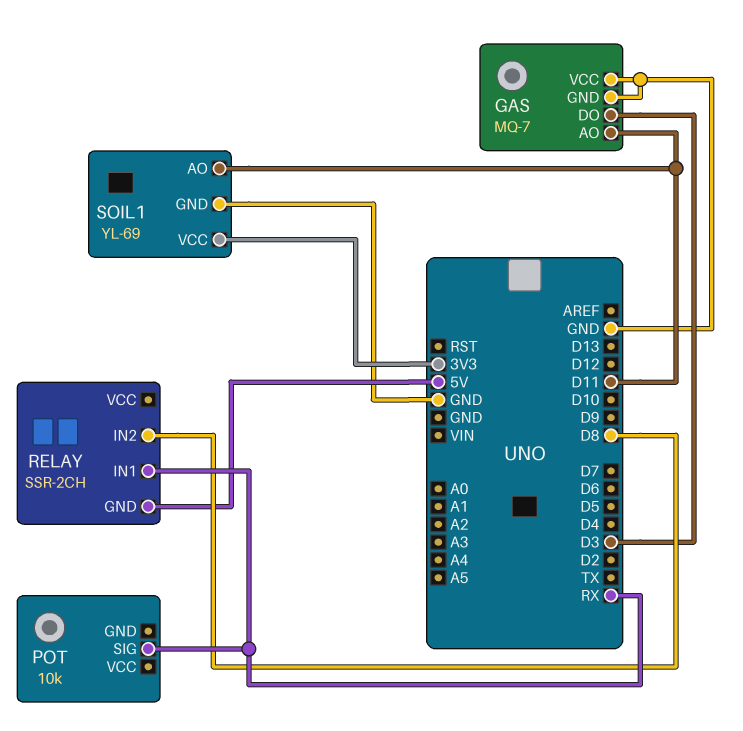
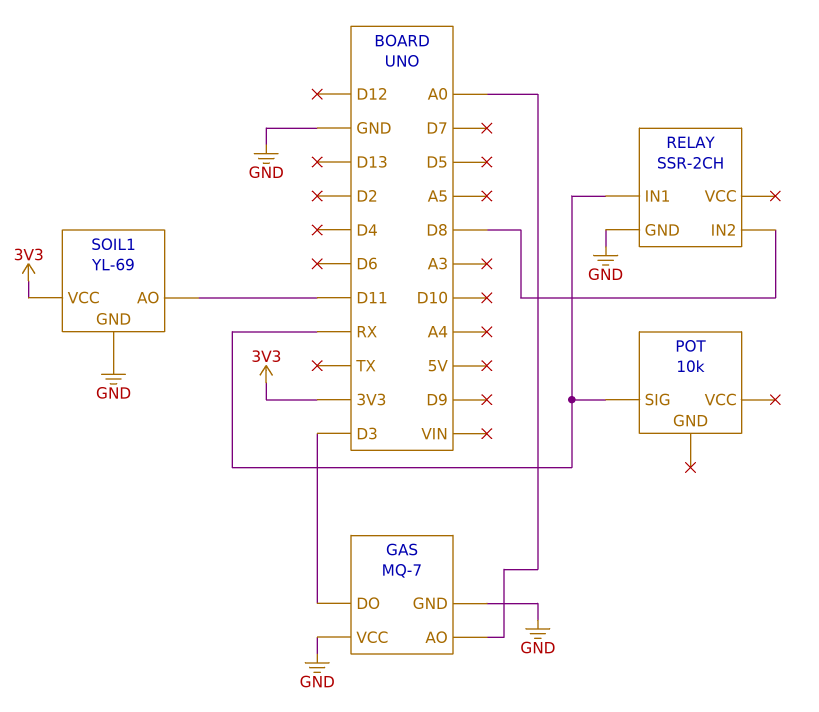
GAS pin AO: D11 -> A0
RELAY pin GND: 5V -> GND

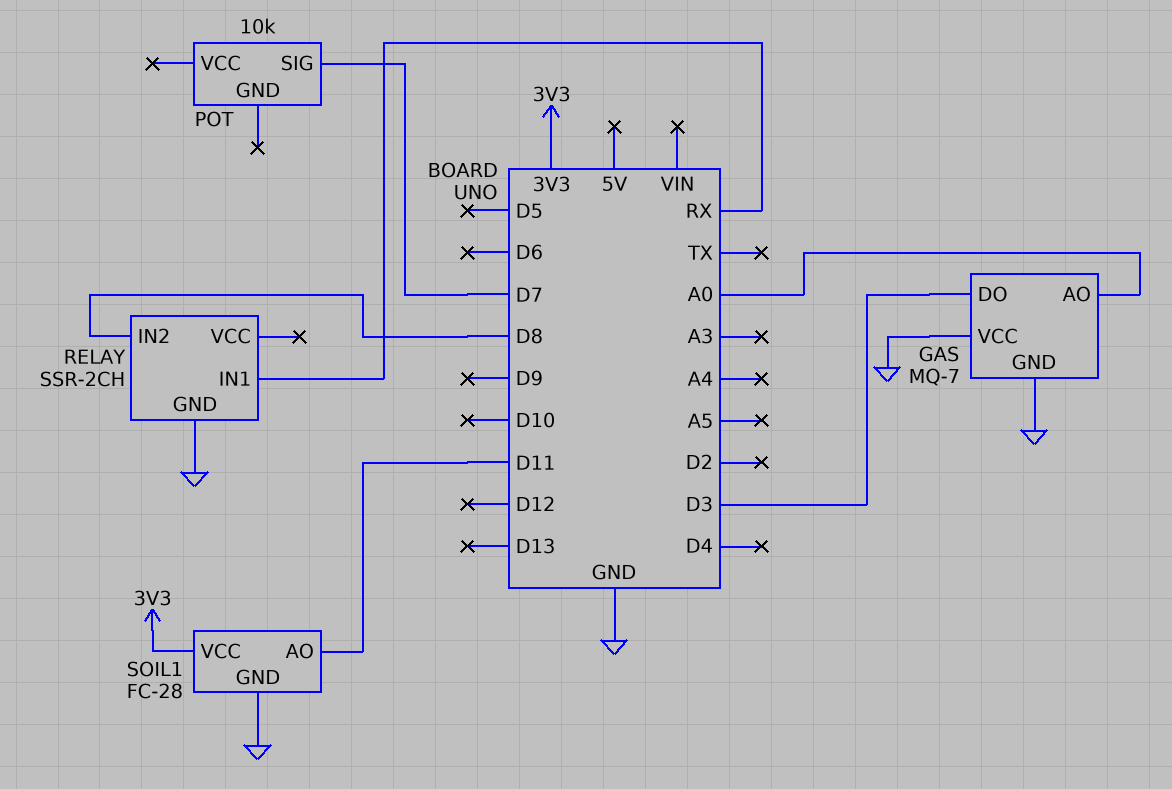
POT pin SIG: RX -> D7
SOIL1: YL-69 -> FC-28

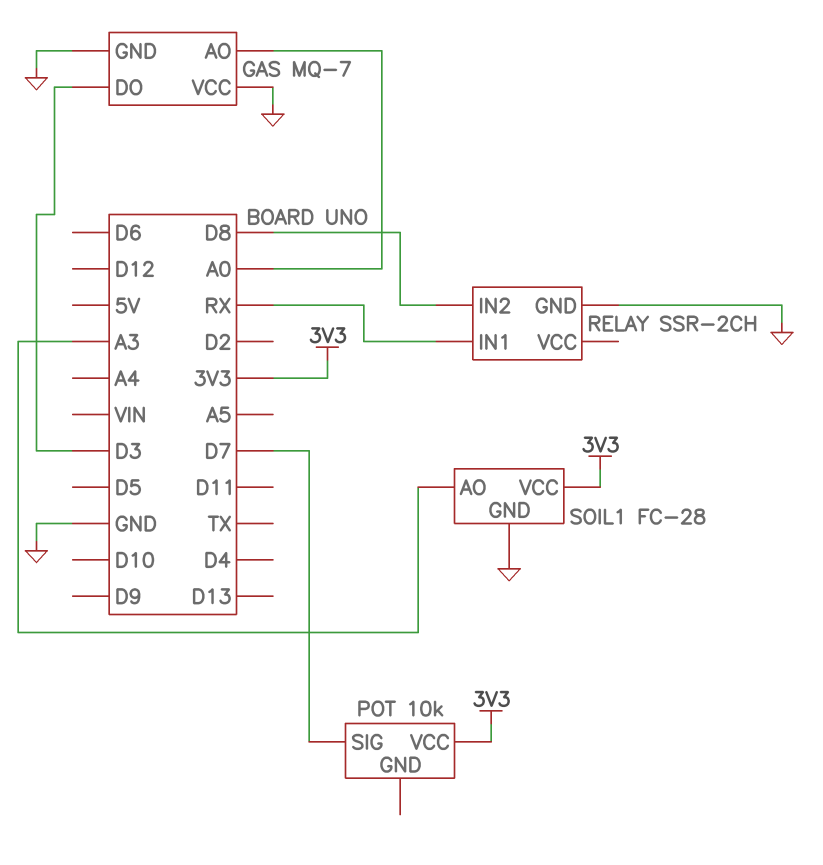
POT pin VCC: none -> 3V3
SOIL1 pin AO: D11 -> A3

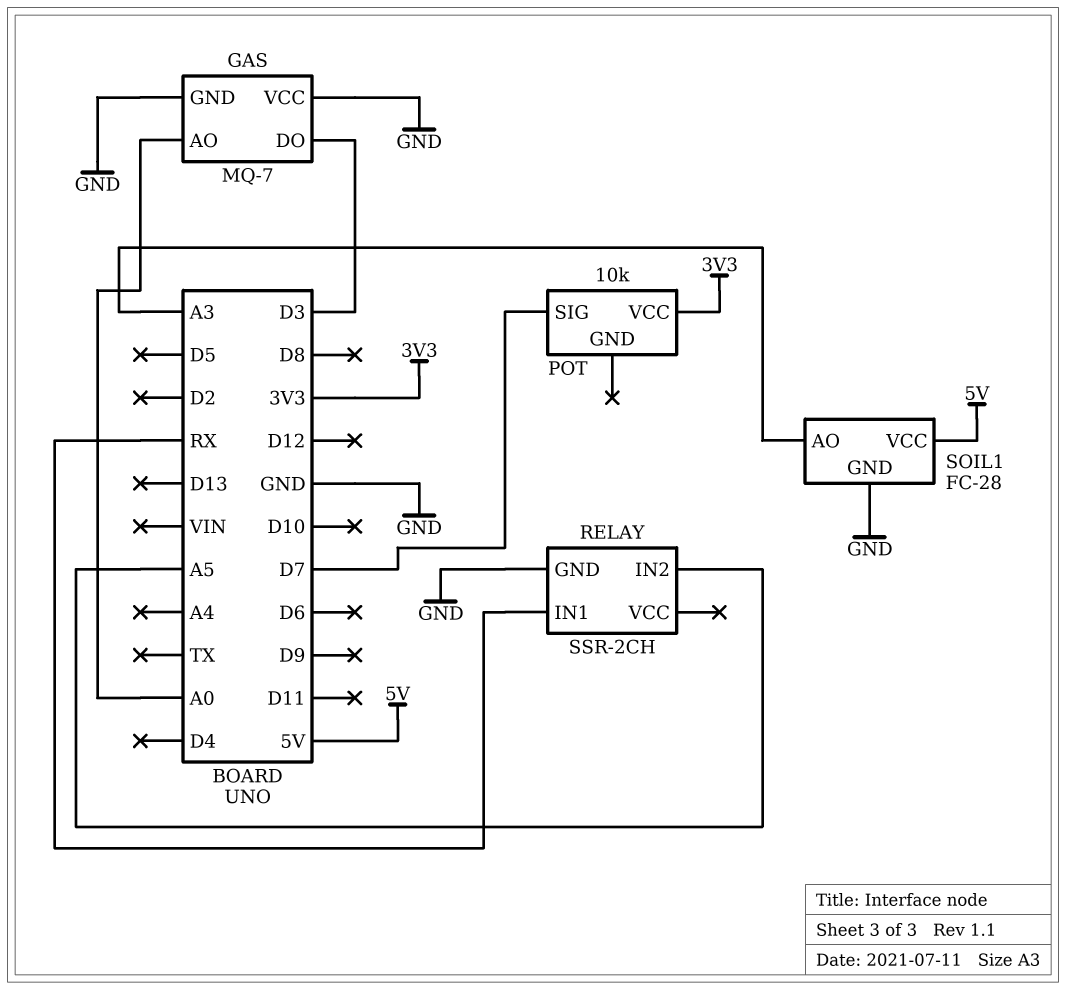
RELAY pin IN2: D8 -> A5
SOIL1 pin VCC: 3V3 -> 5V

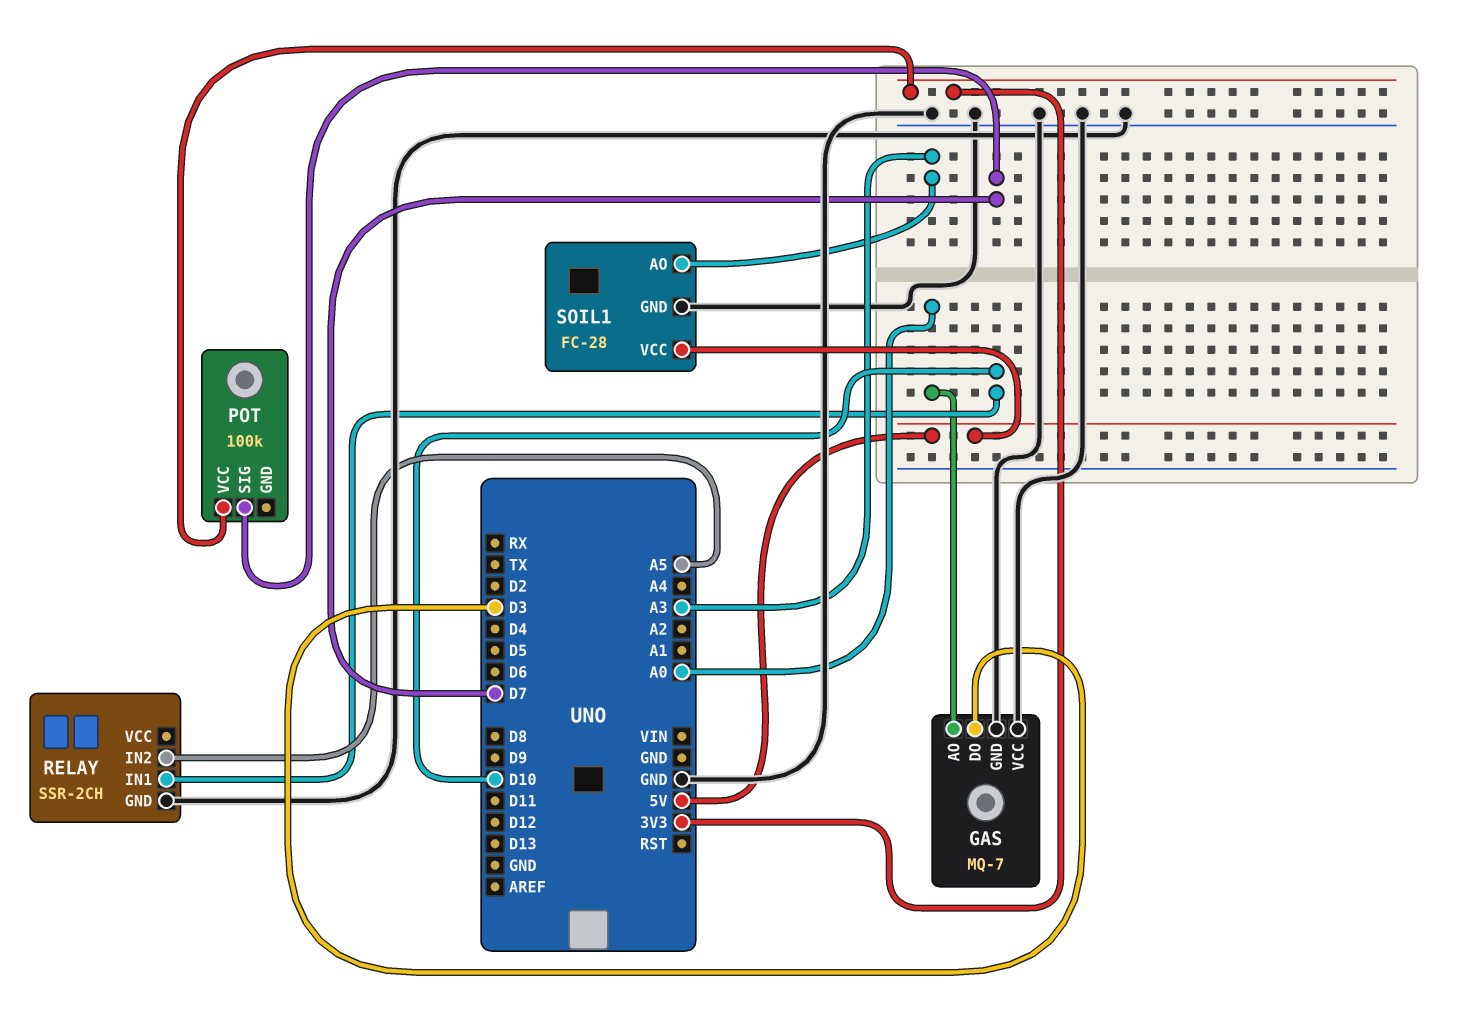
POT: 10k -> 100k
RELAY pin IN1: RX -> D10

